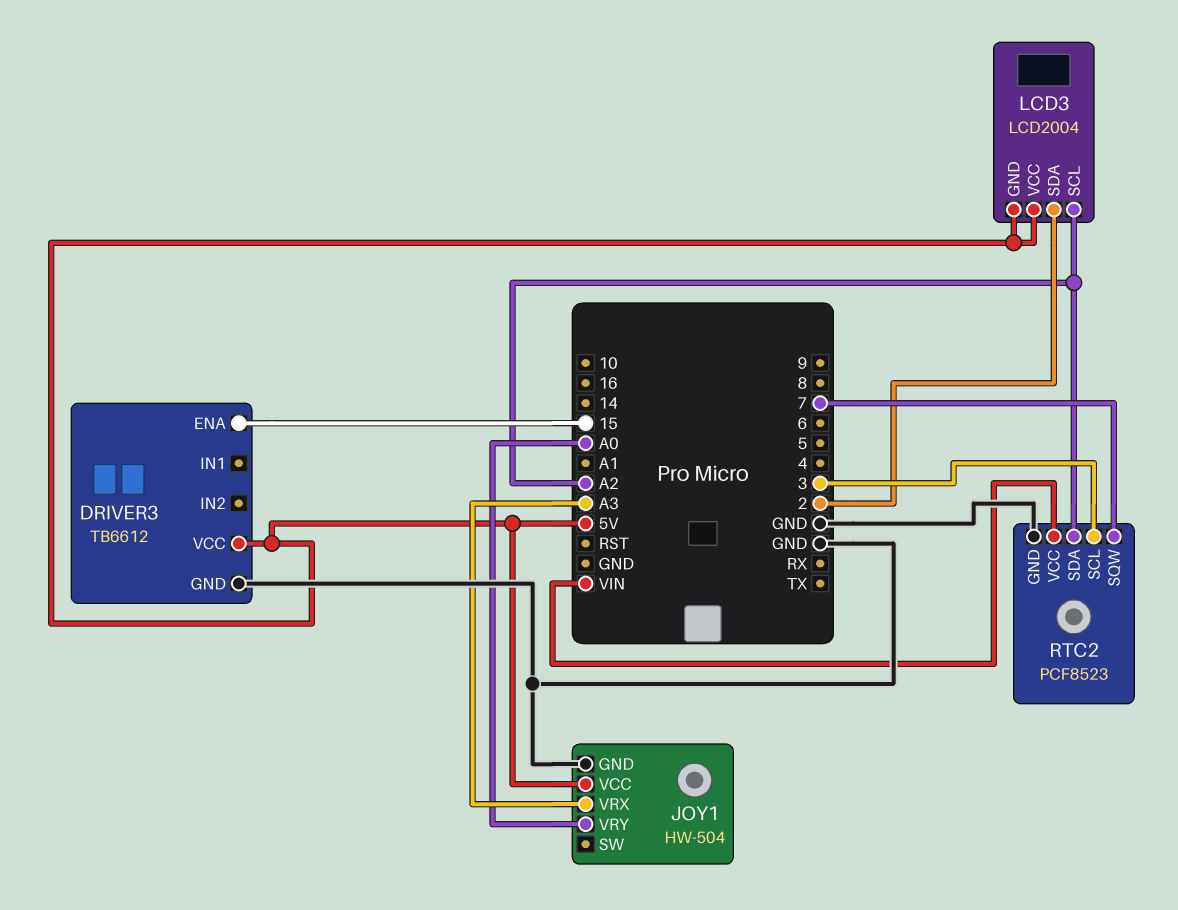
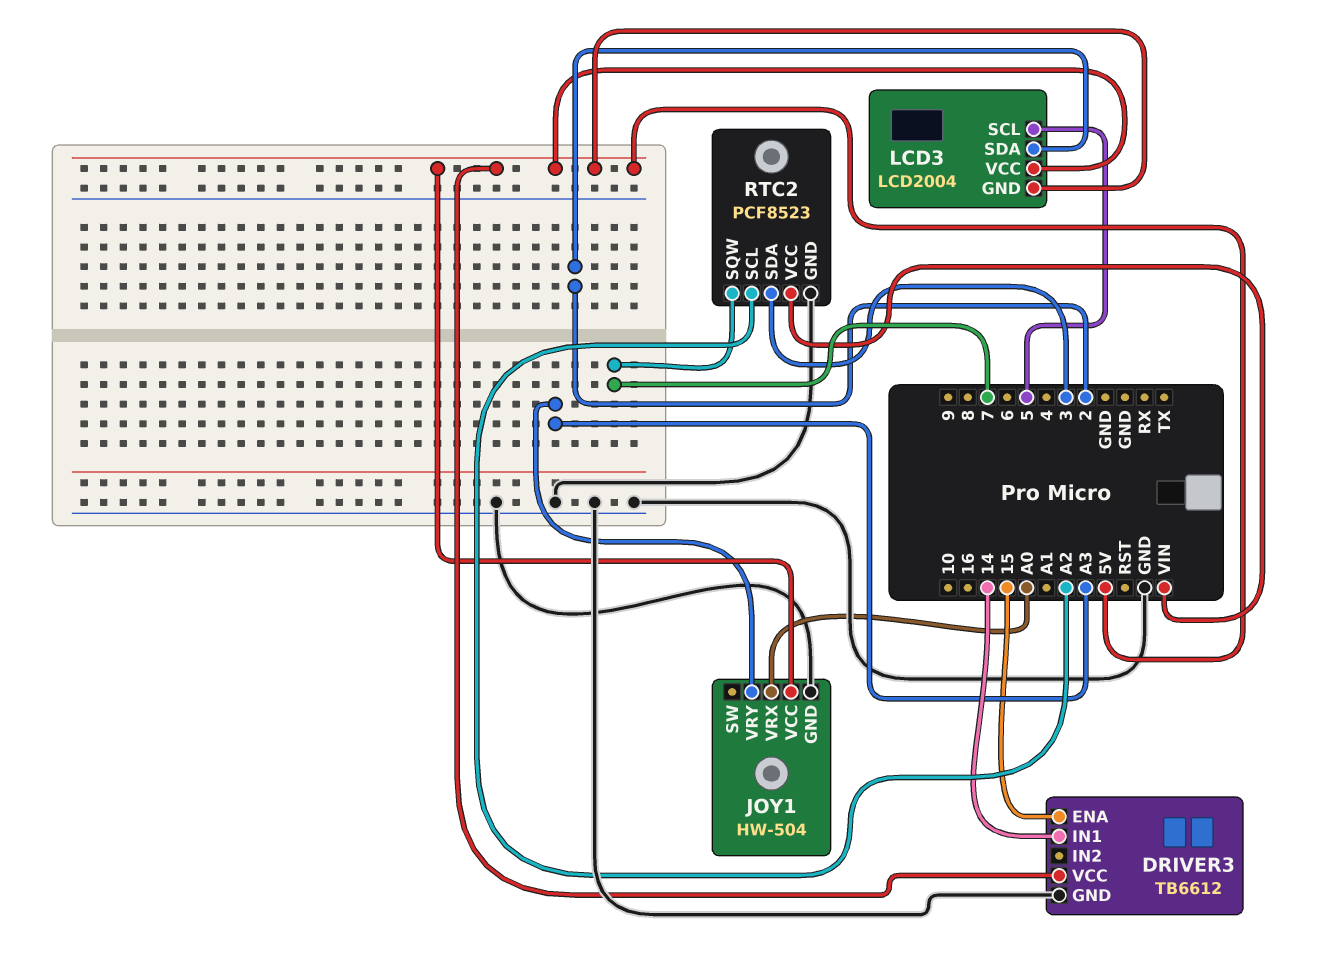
DRIVER3 pin IN1: none -> 14
JOY1 pin VRX: A3 -> A0
JOY1 pin VRY: A0 -> A3
LCD3 pin SCL: A2 -> 5
RTC2 pin SCL: 3 -> A2
RTC2 pin SDA: A2 -> 3

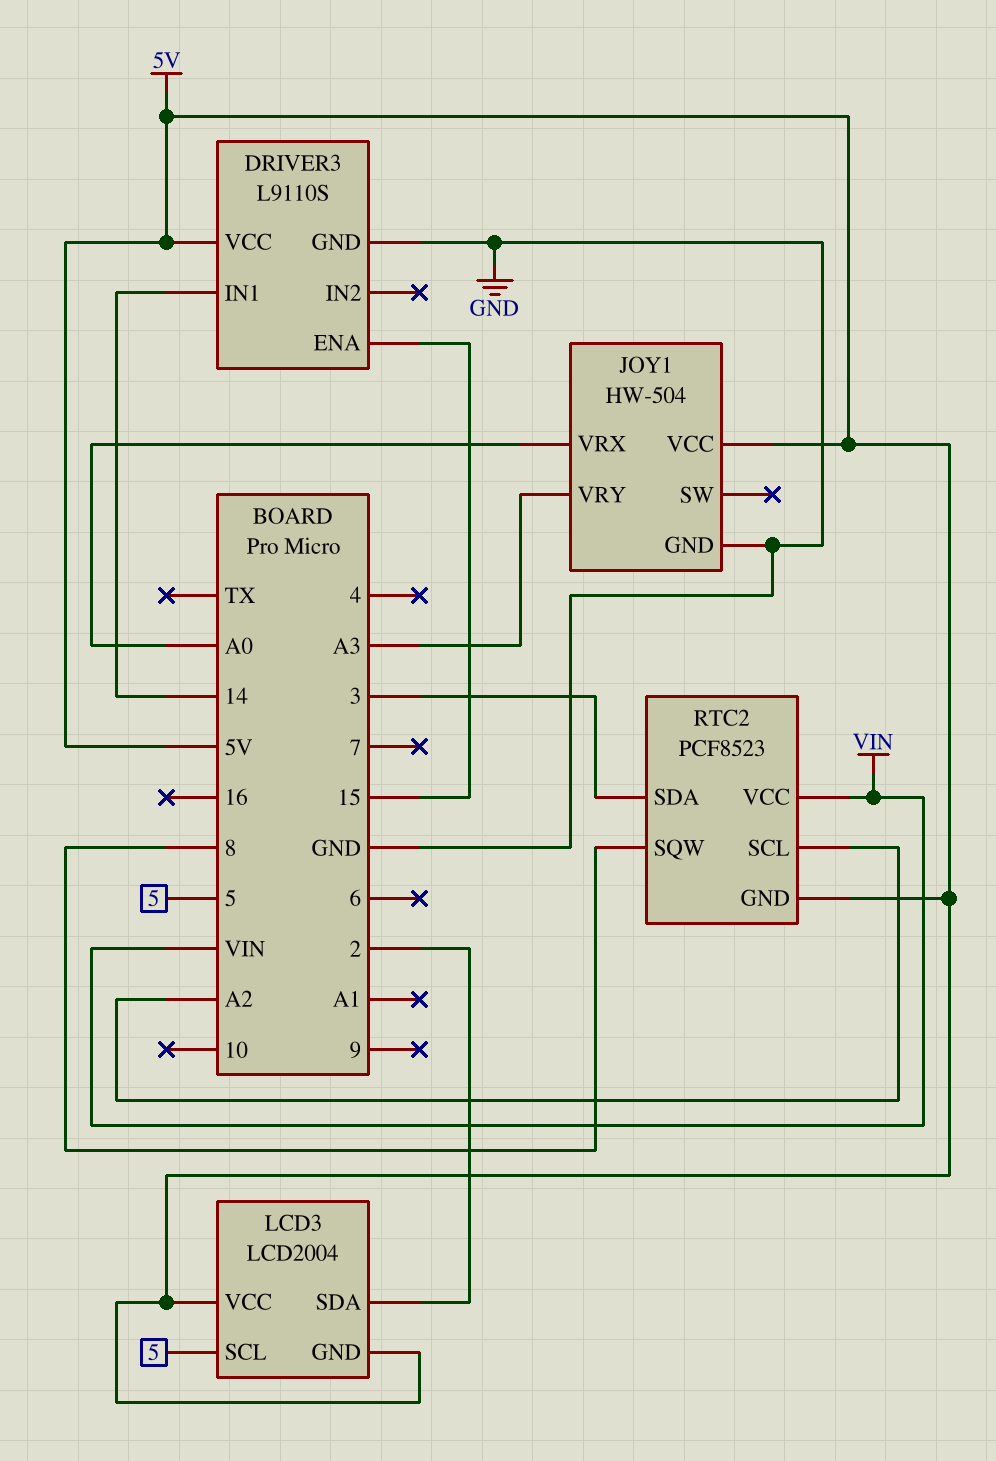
DRIVER3: TB6612 -> L9110S
RTC2 pin GND: GND -> 5V
RTC2 pin SQW: 7 -> 8

